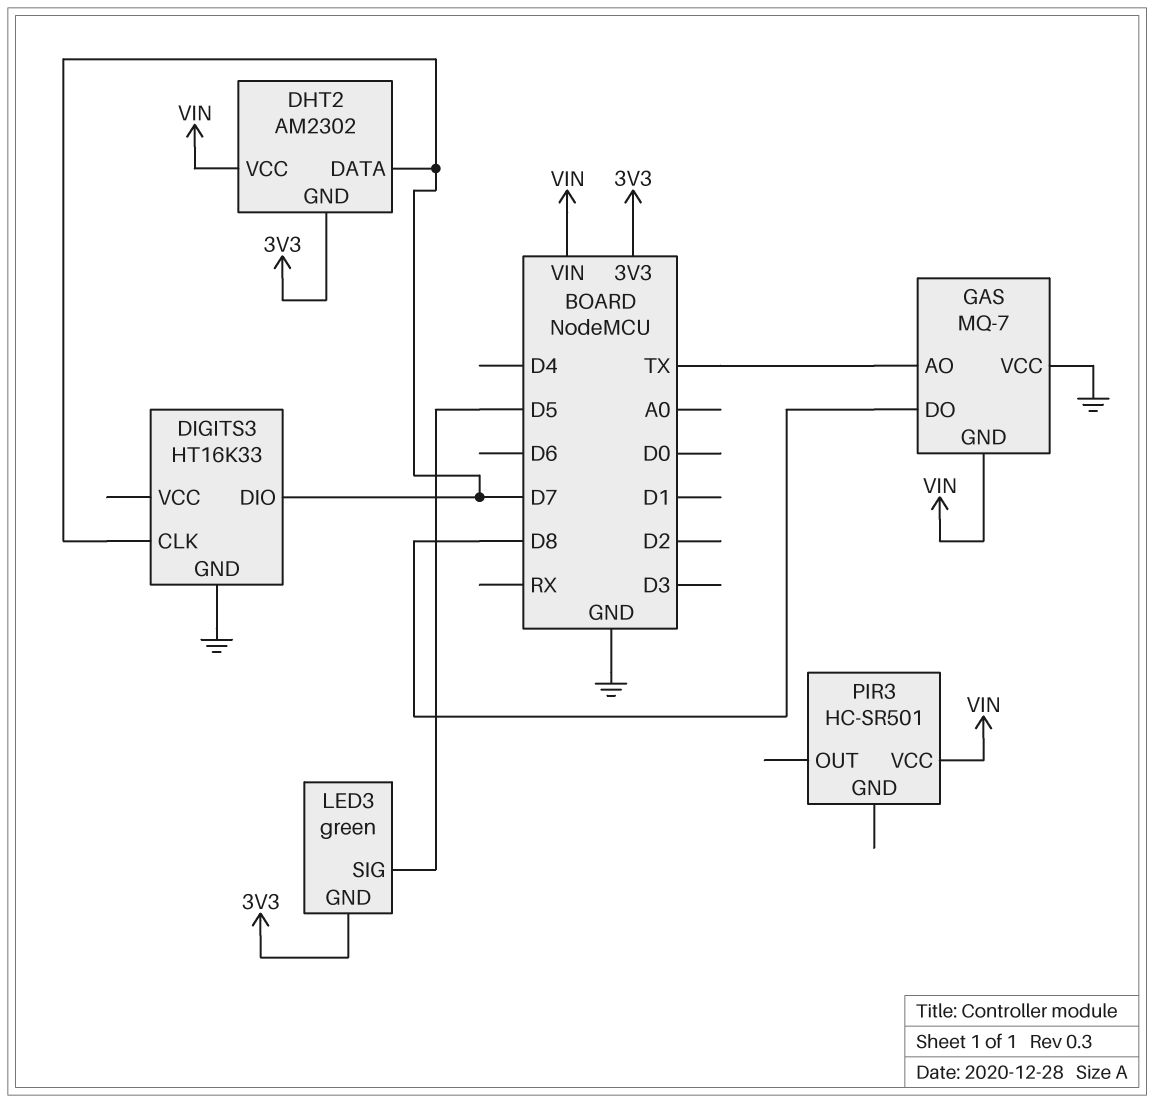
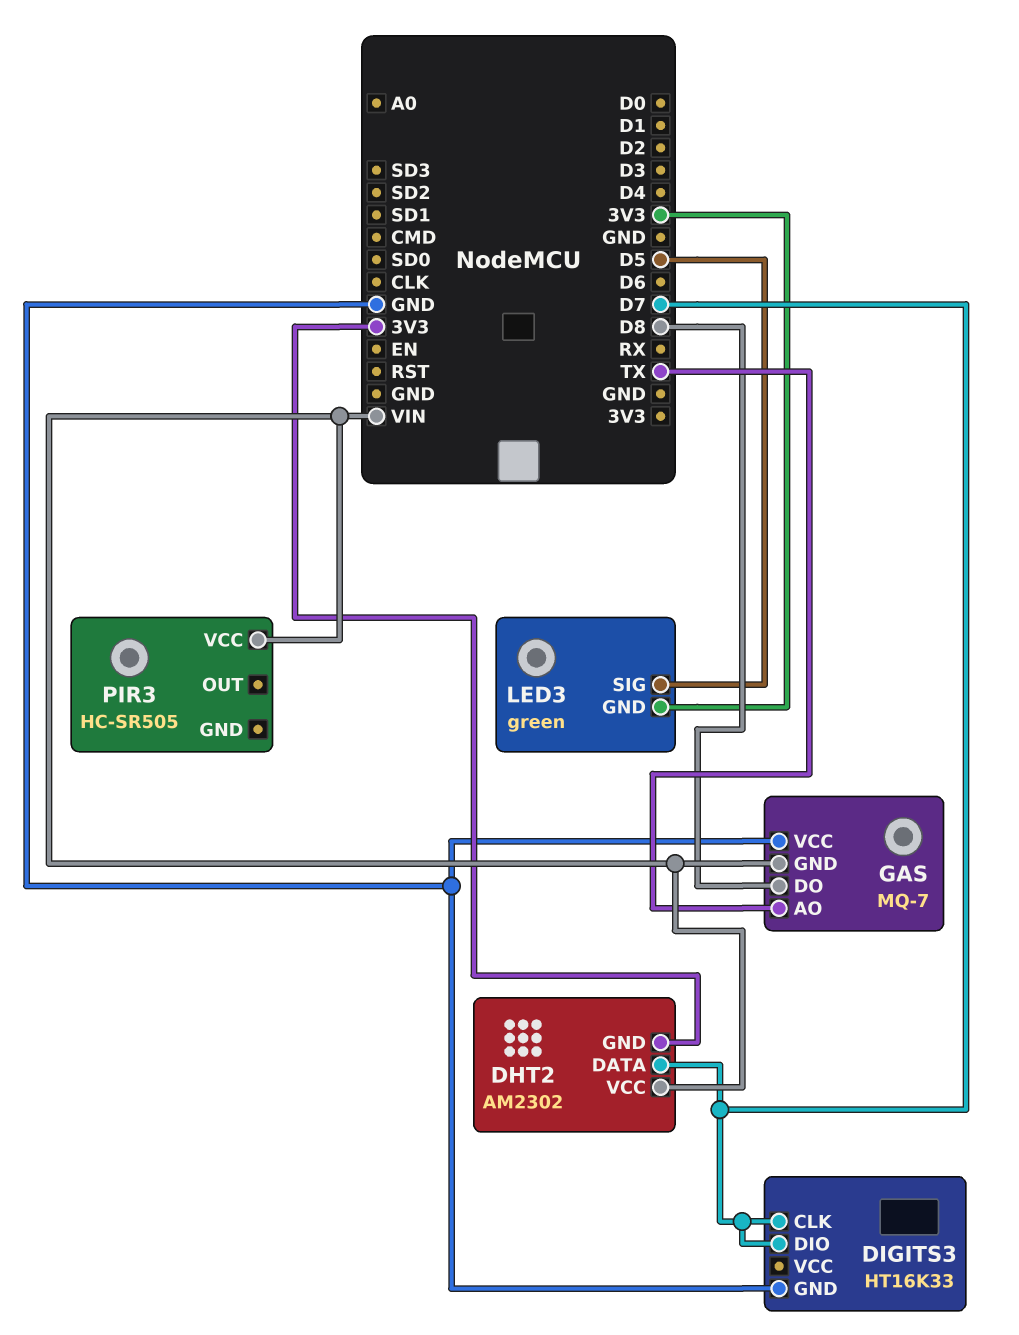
PIR3: HC-SR501 -> HC-SR505

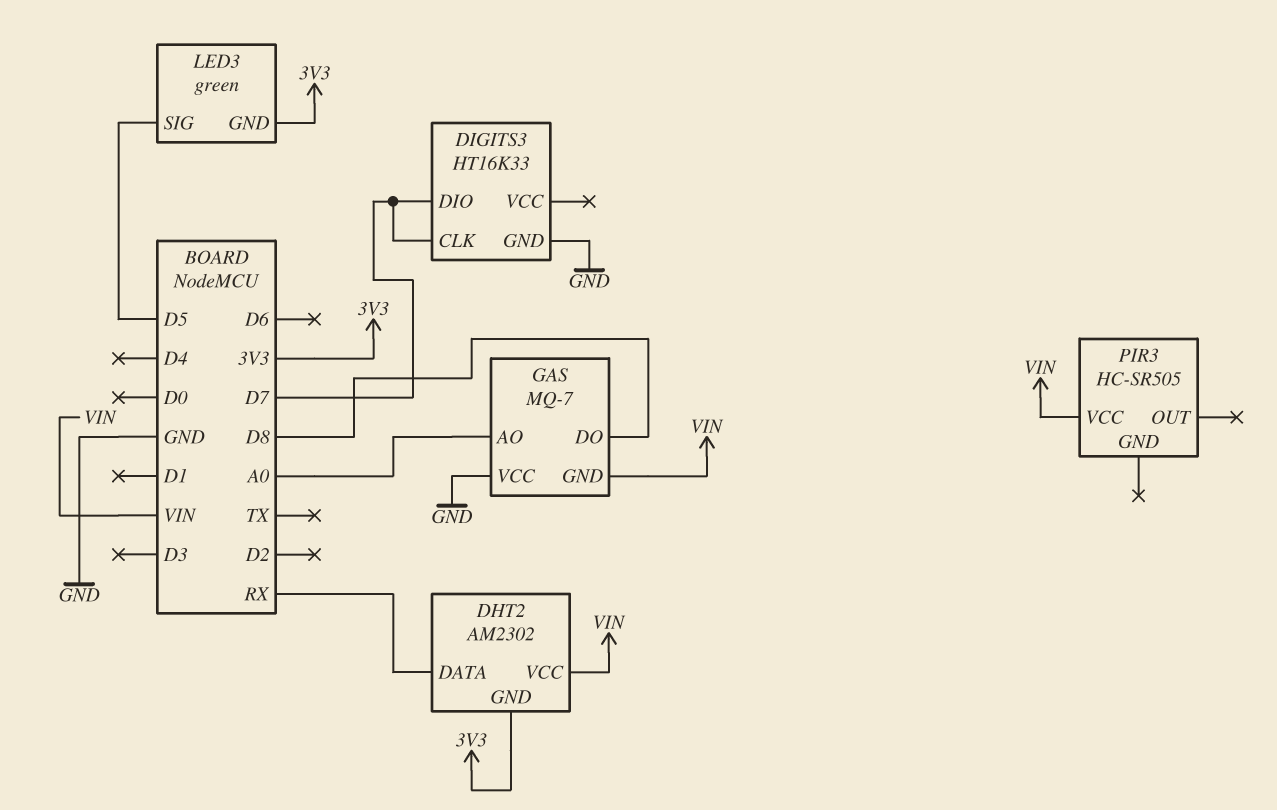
DHT2 pin DATA: D7 -> RX
GAS pin AO: TX -> A0

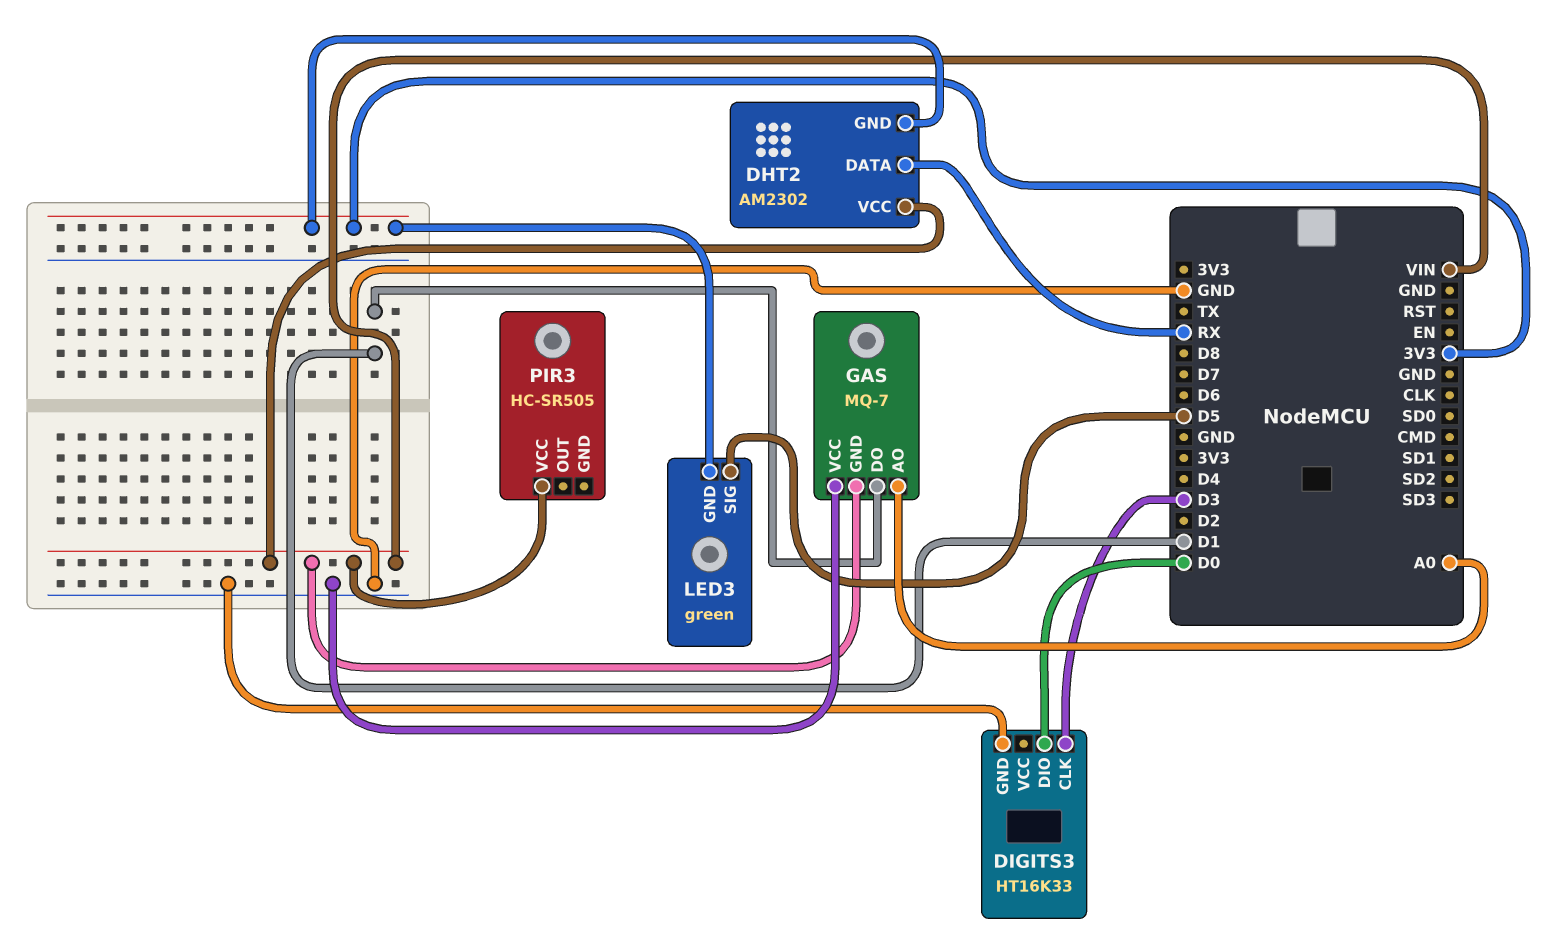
DIGITS3 pin CLK: D7 -> D3
DIGITS3 pin DIO: D7 -> D0
GAS pin DO: D8 -> D1

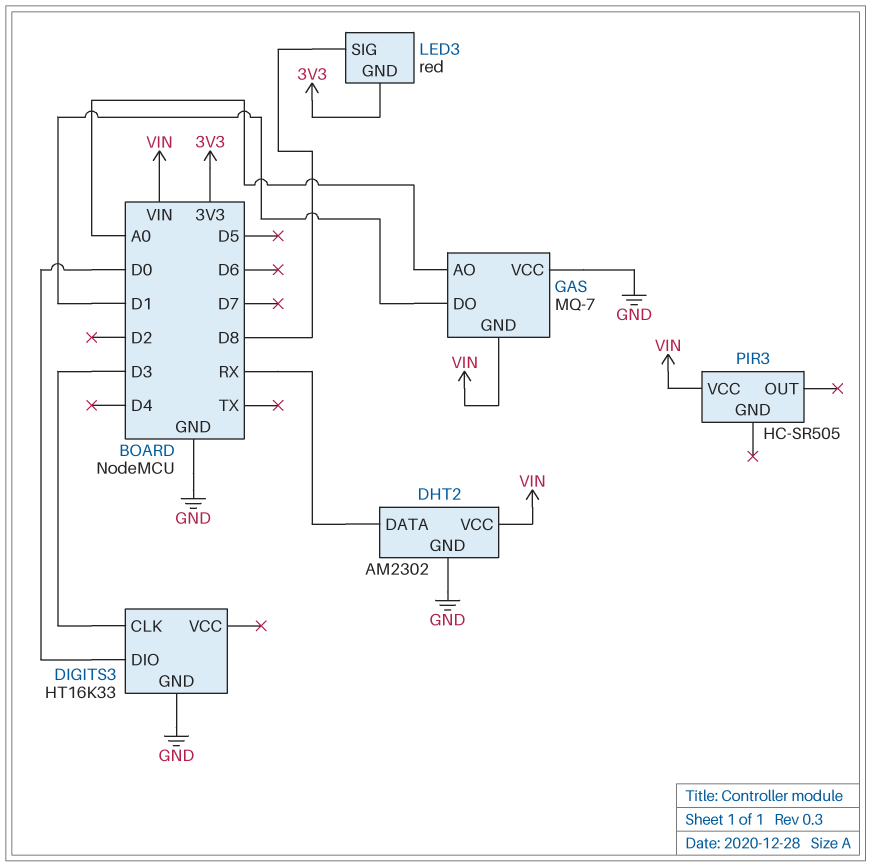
DHT2 pin GND: 3V3 -> GND
LED3: green -> red
LED3 pin SIG: D5 -> D8

